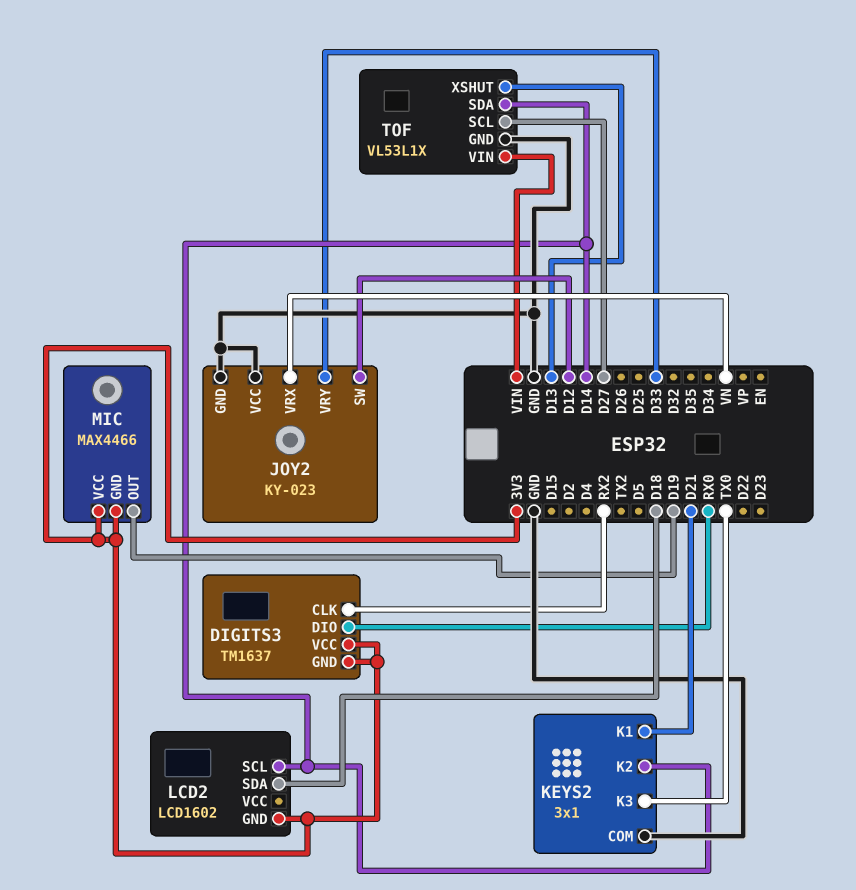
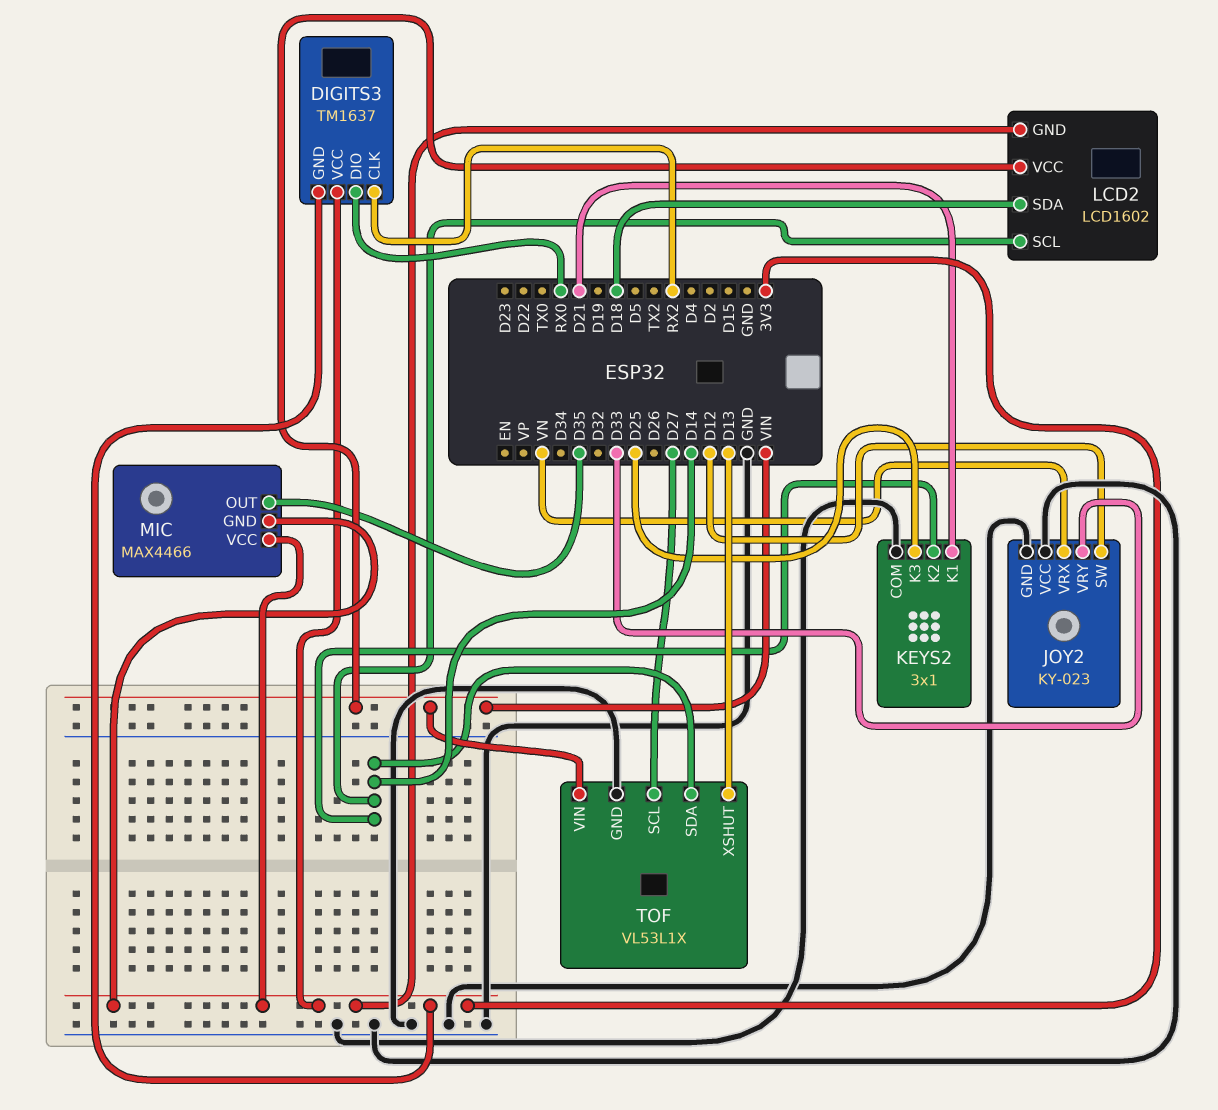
KEYS2 pin K3: TX0 -> D25
LCD2 pin VCC: none -> VIN
MIC pin OUT: D19 -> D35

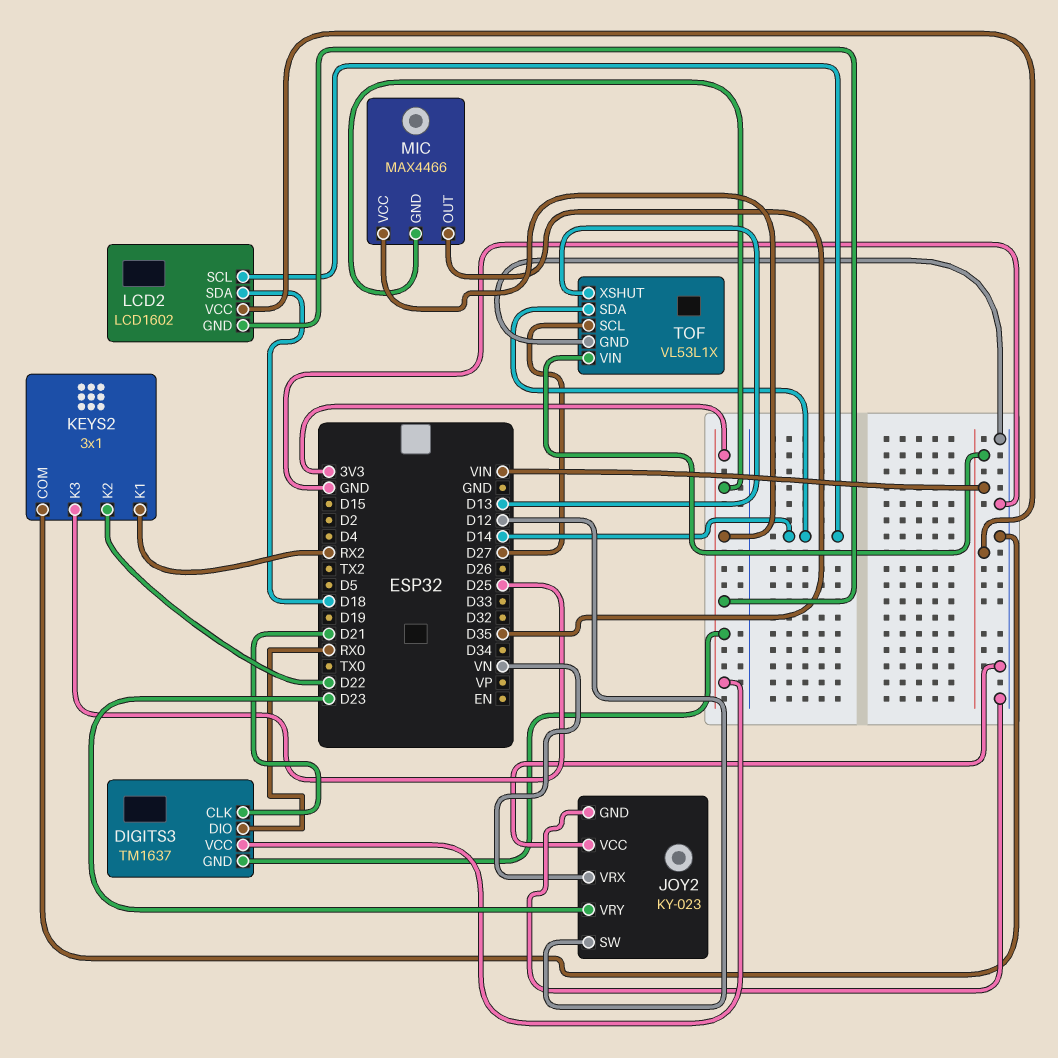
DIGITS3 pin CLK: RX2 -> D21
JOY2 pin VRY: D33 -> D23
KEYS2 pin K1: D21 -> RX2
KEYS2 pin K2: D14 -> D22

